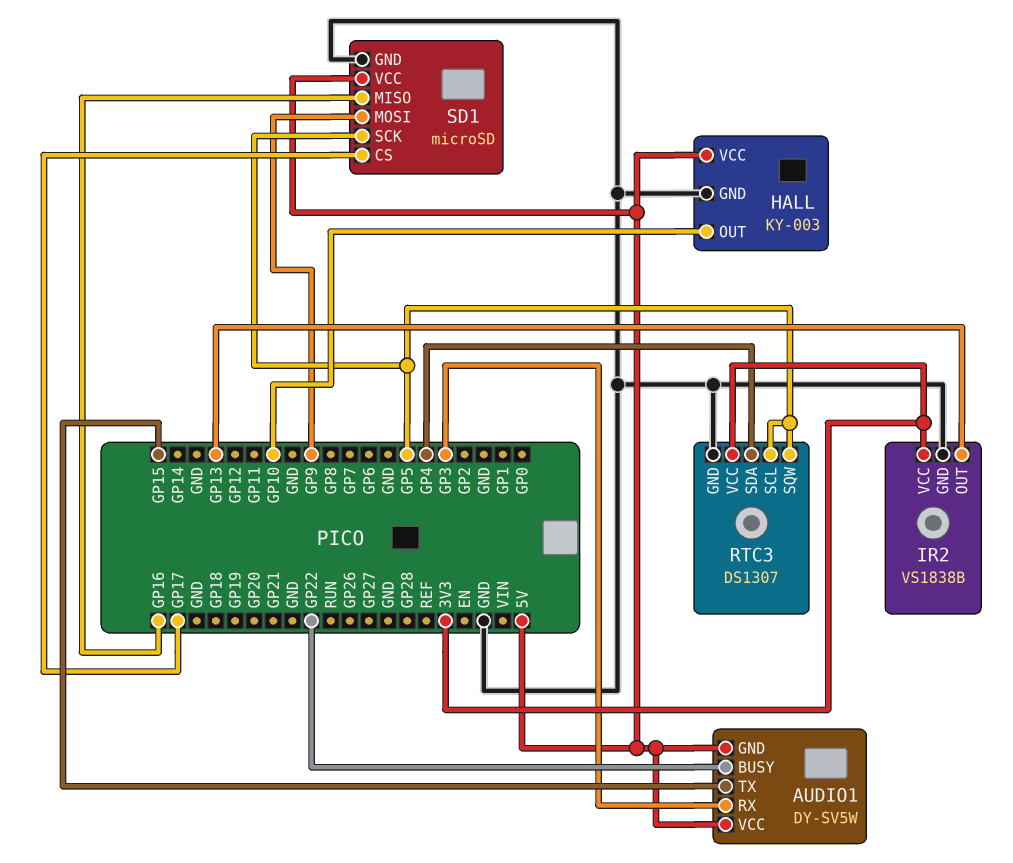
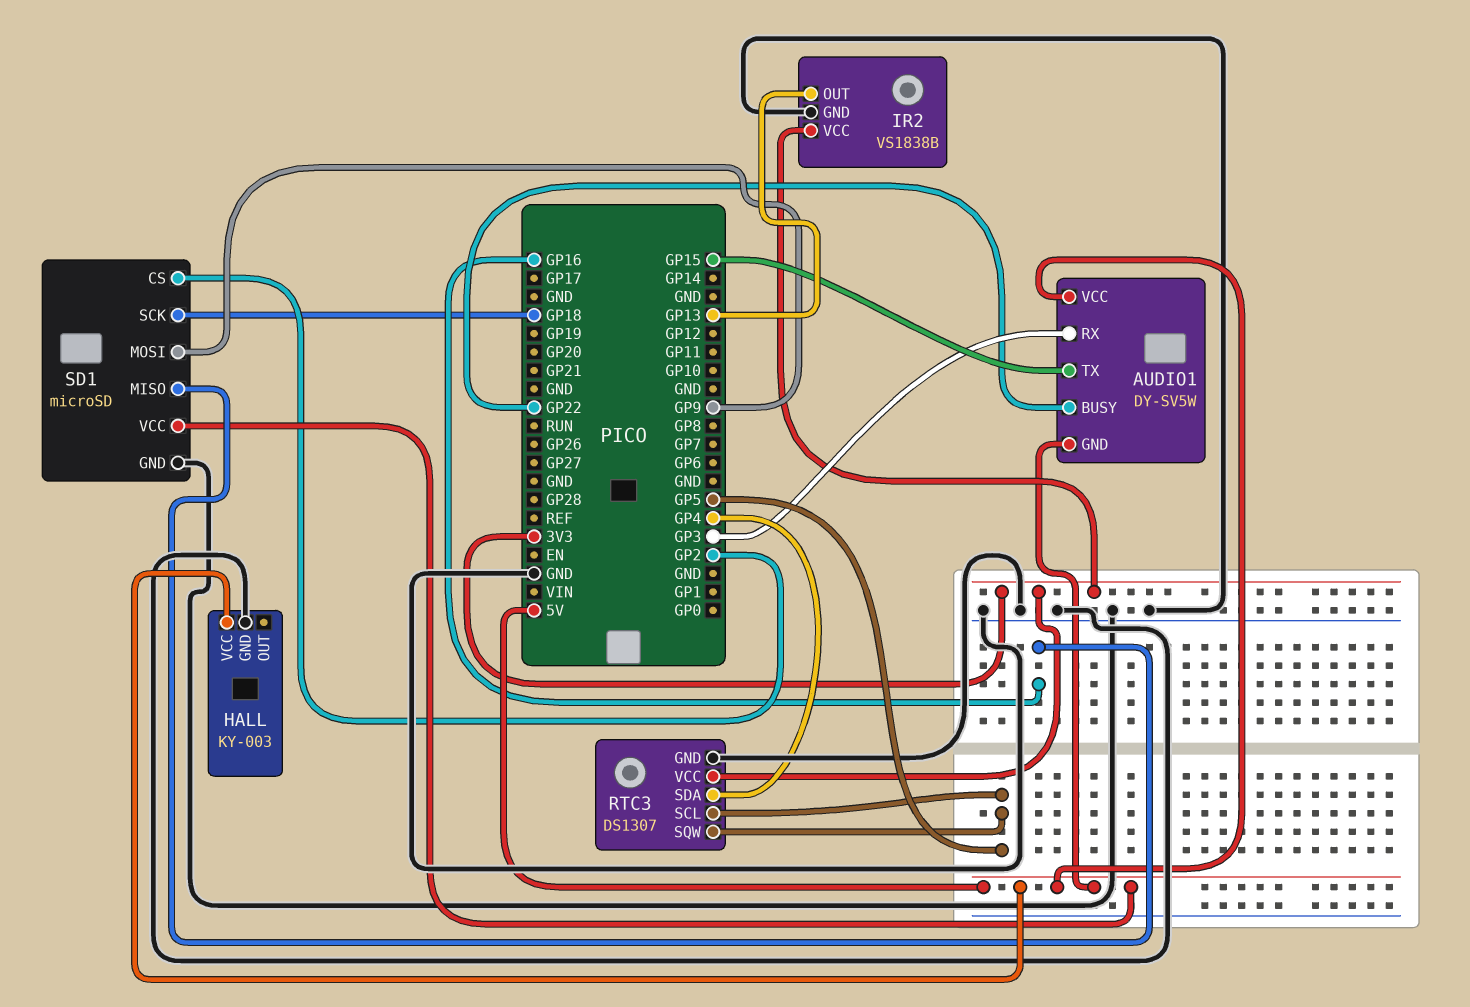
HALL pin OUT: GP10 -> none
SD1 pin CS: GP17 -> GP2
SD1 pin SCK: GP5 -> GP18

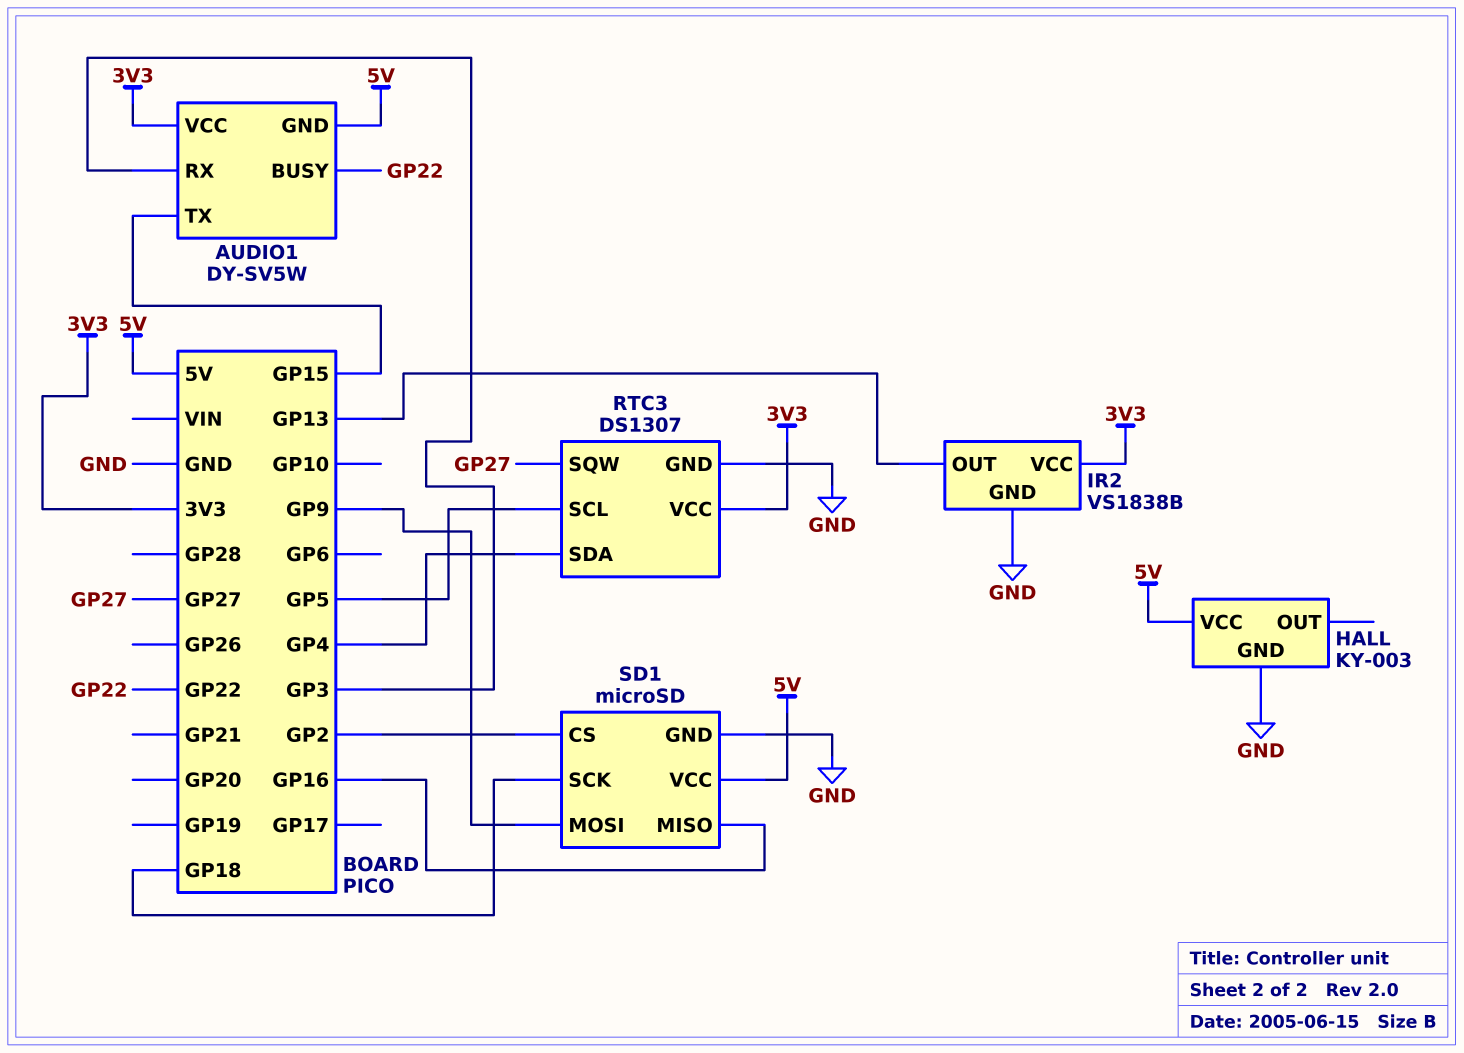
AUDIO1 pin VCC: 5V -> 3V3
RTC3 pin SQW: GP5 -> GP27

